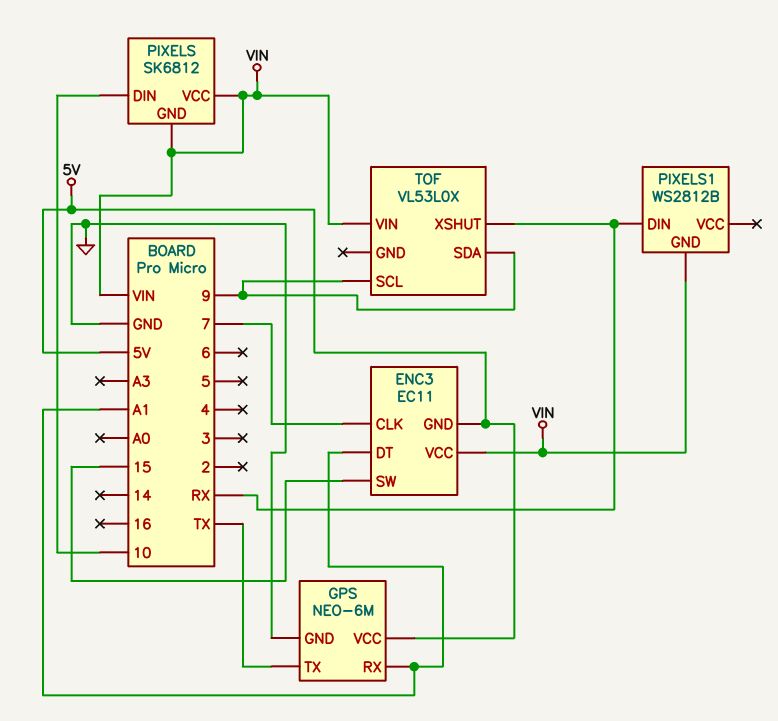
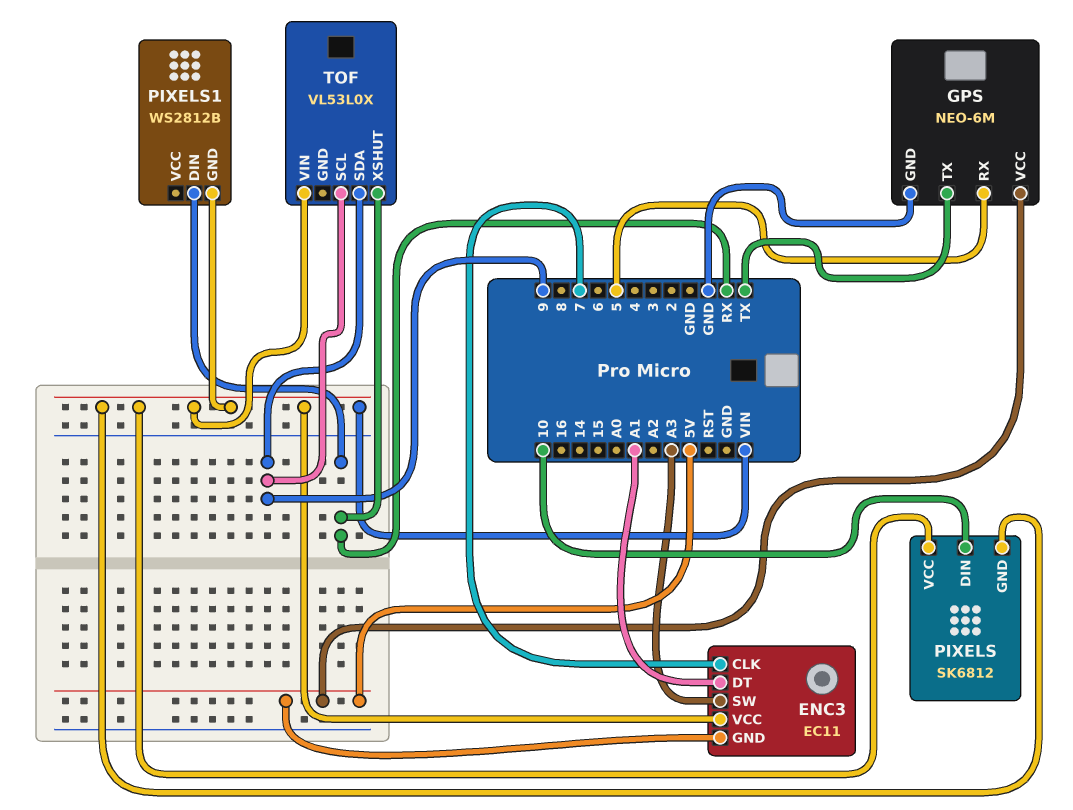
ENC3 pin SW: 15 -> A3
GPS pin RX: A1 -> 5

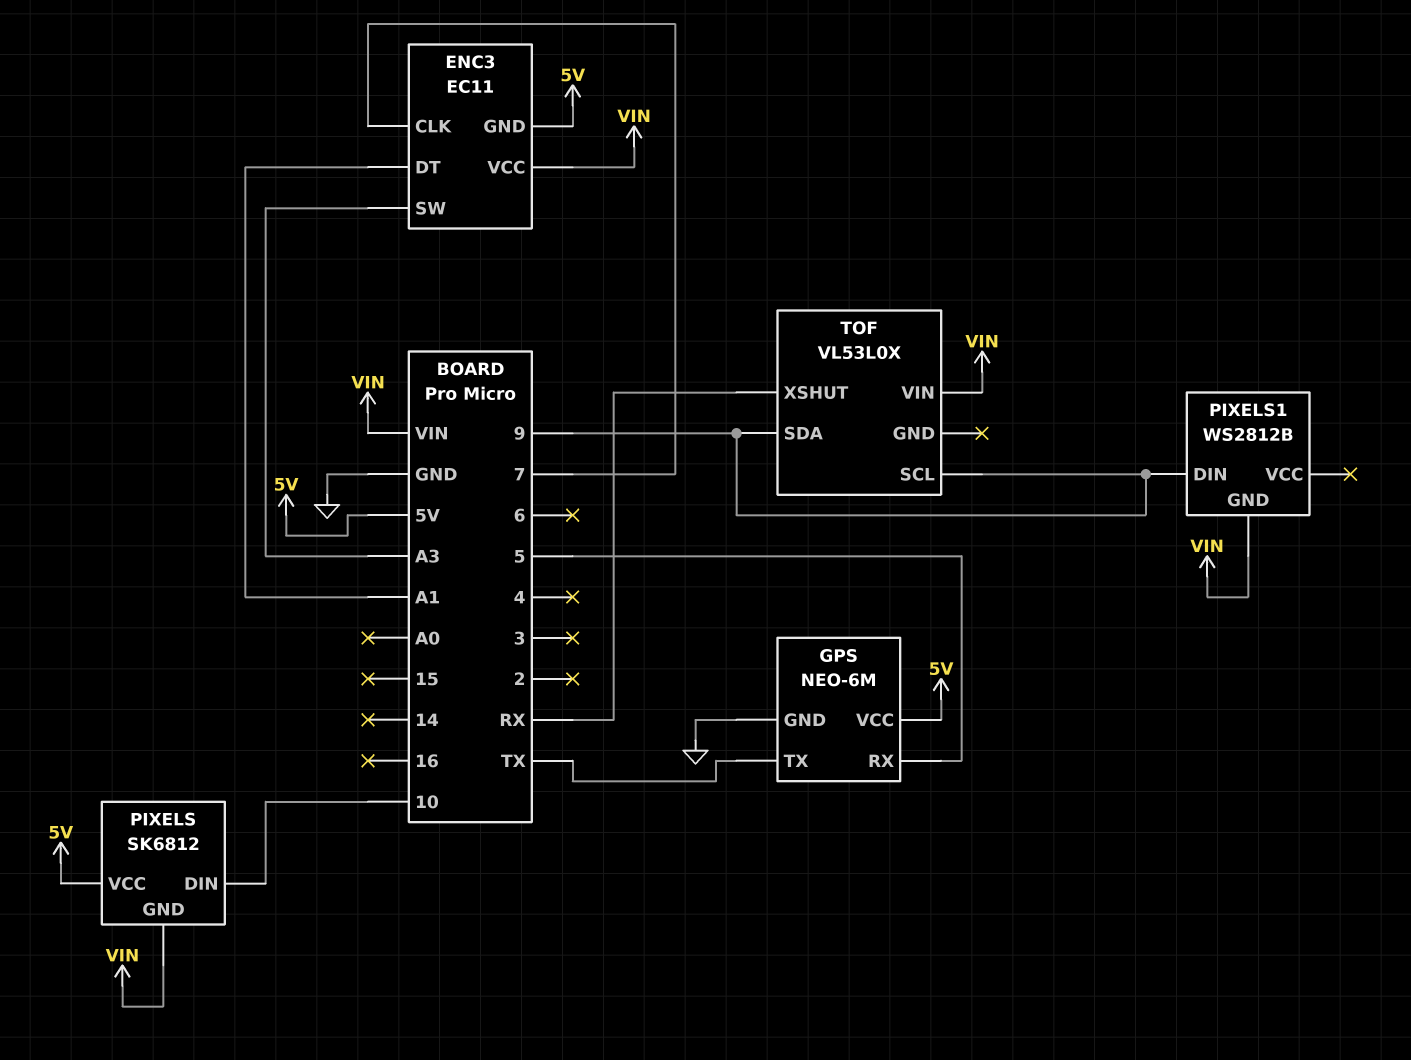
PIXELS pin VCC: VIN -> 5V
PIXELS1 pin DIN: RX -> 9

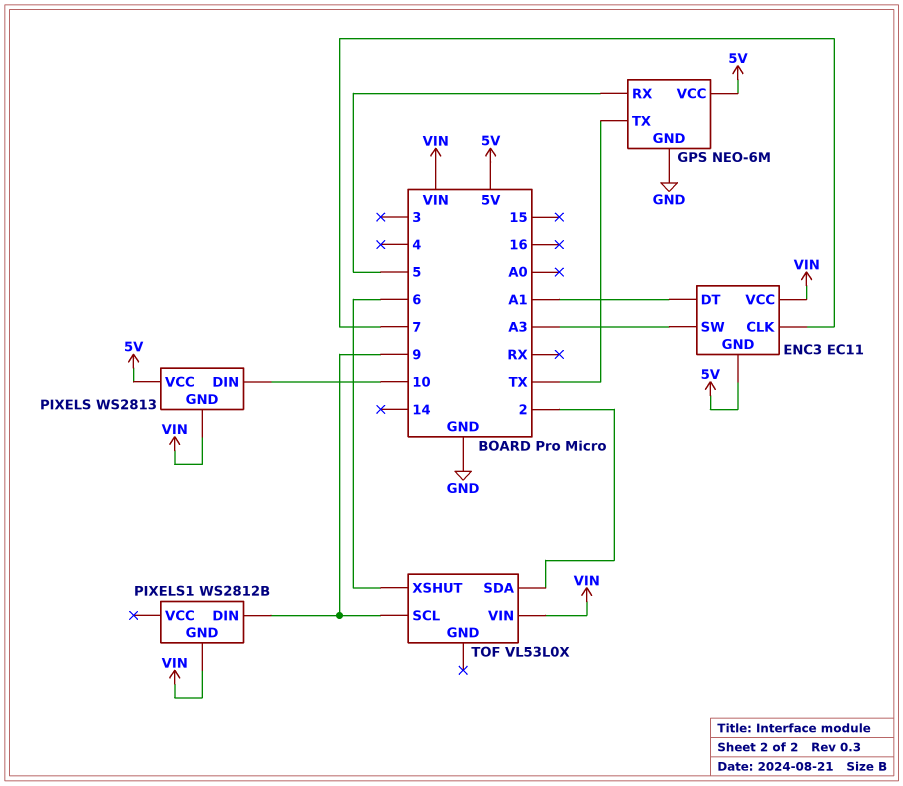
PIXELS: SK6812 -> WS2813
TOF pin SDA: 9 -> 2
TOF pin XSHUT: RX -> 6

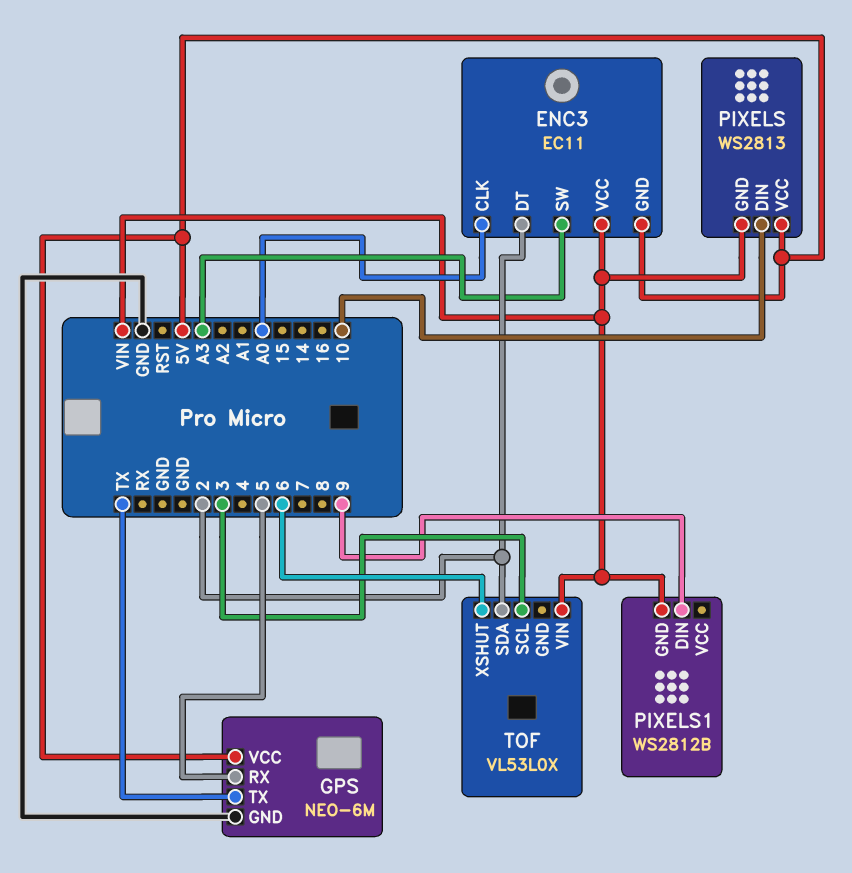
ENC3 pin CLK: 7 -> A0
ENC3 pin DT: A1 -> 2
TOF pin SCL: 9 -> 3

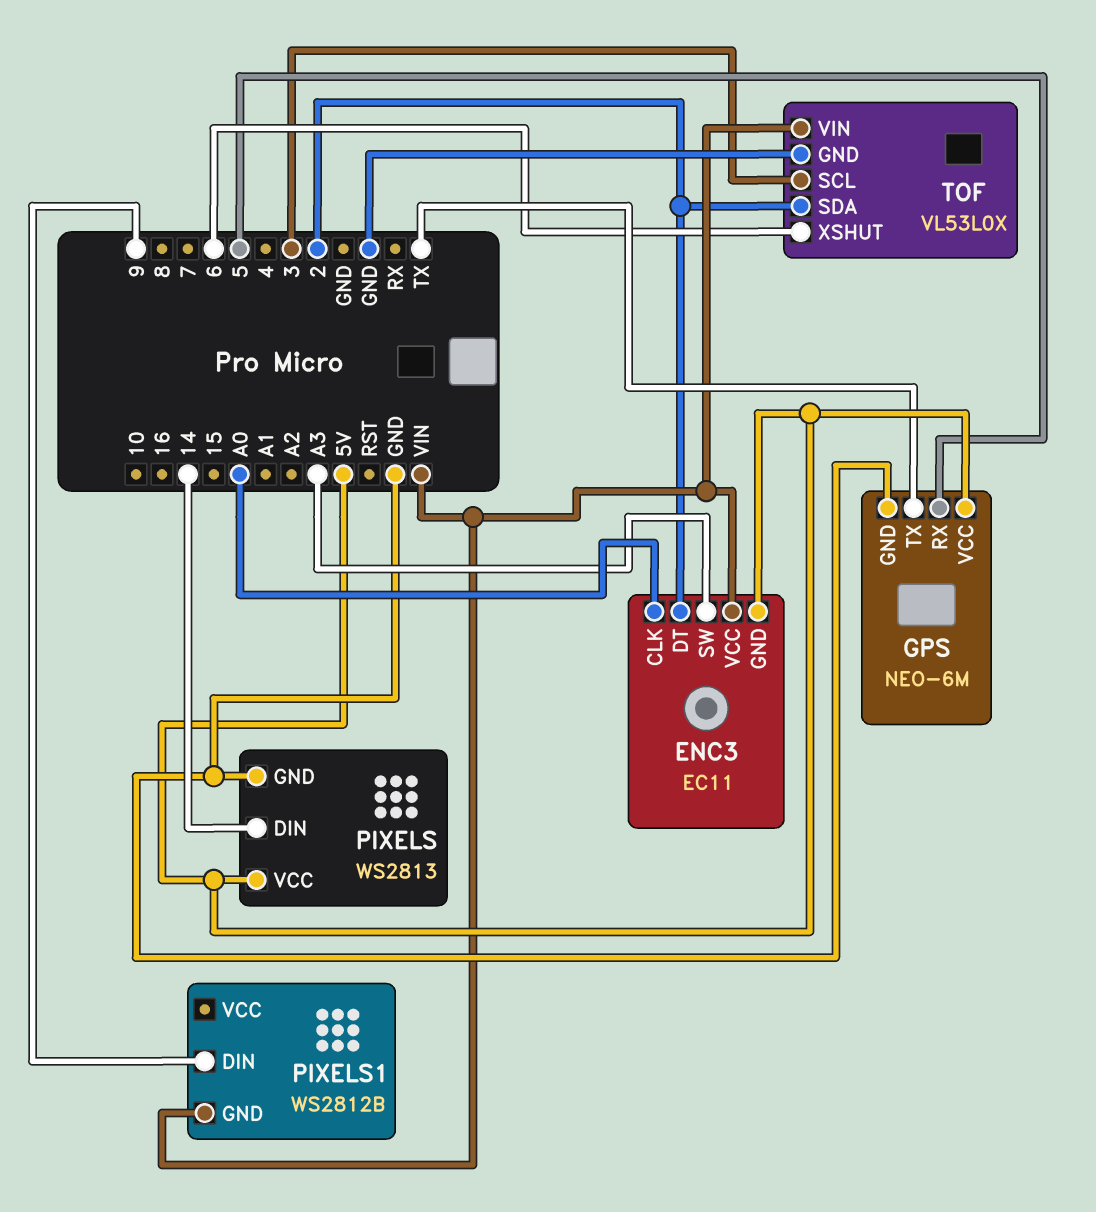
PIXELS pin DIN: 10 -> 14
PIXELS pin GND: VIN -> GND
TOF pin GND: none -> GND

